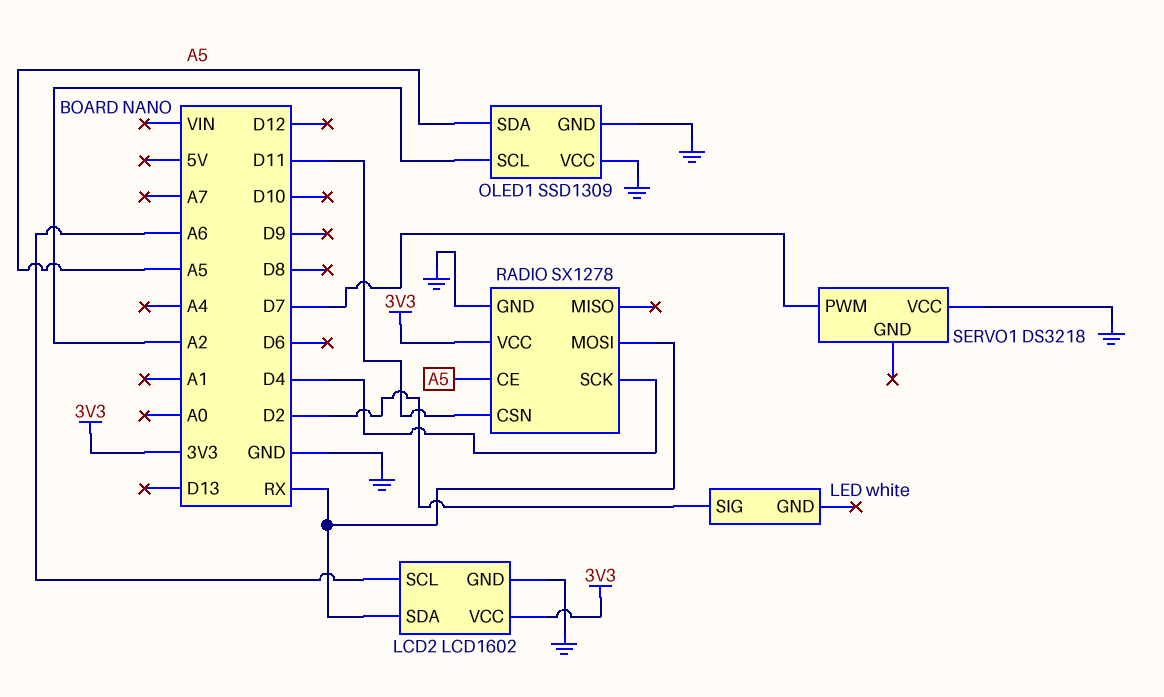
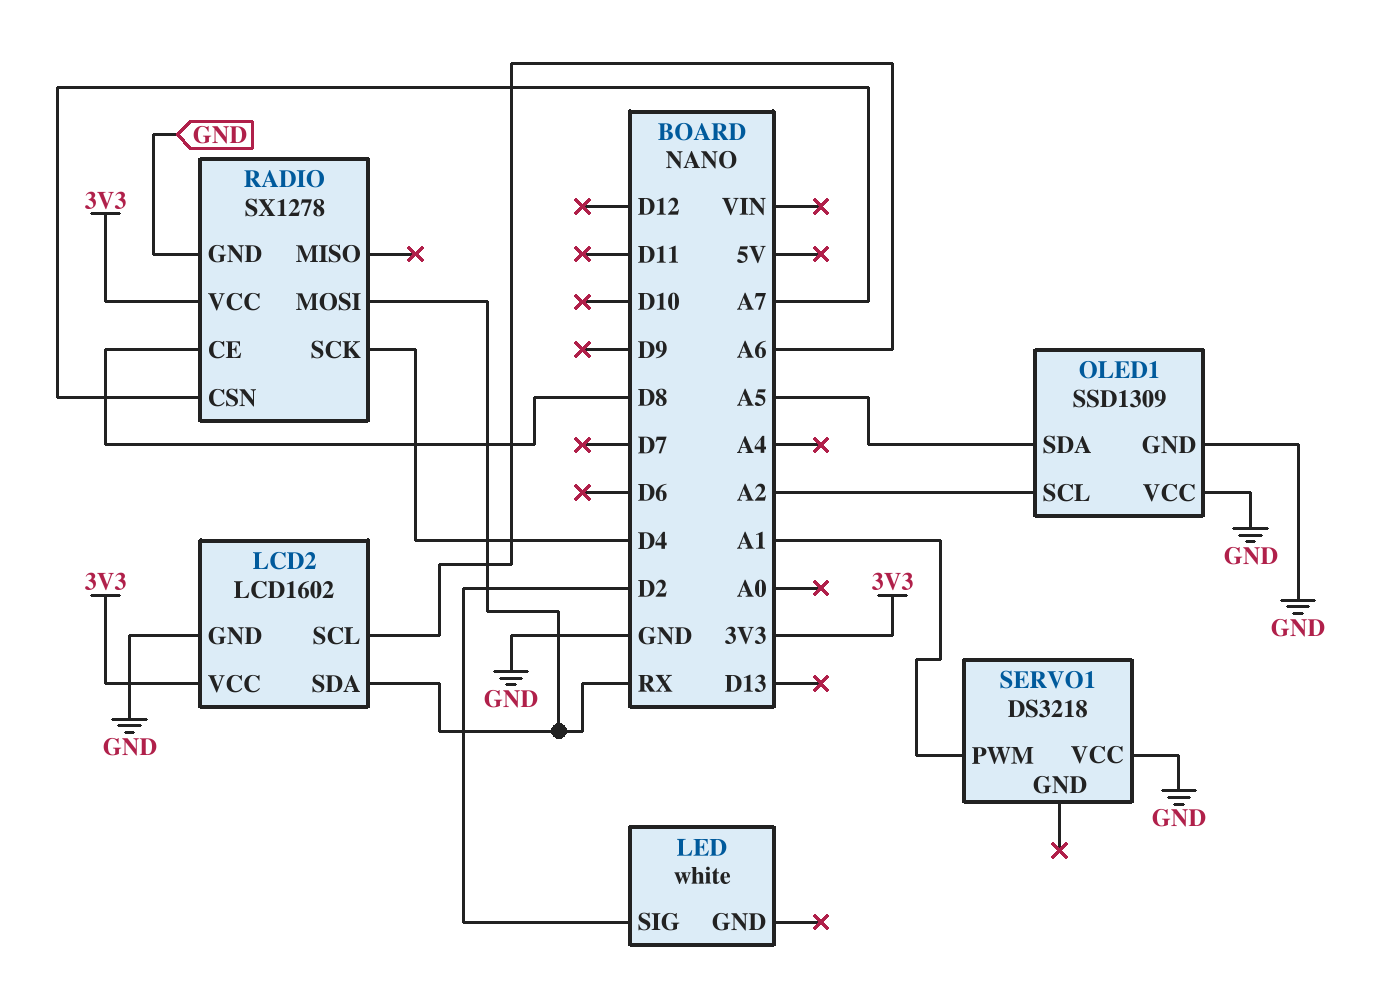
RADIO pin CE: A5 -> D8
RADIO pin CSN: D11 -> A7
SERVO1 pin PWM: D7 -> A1

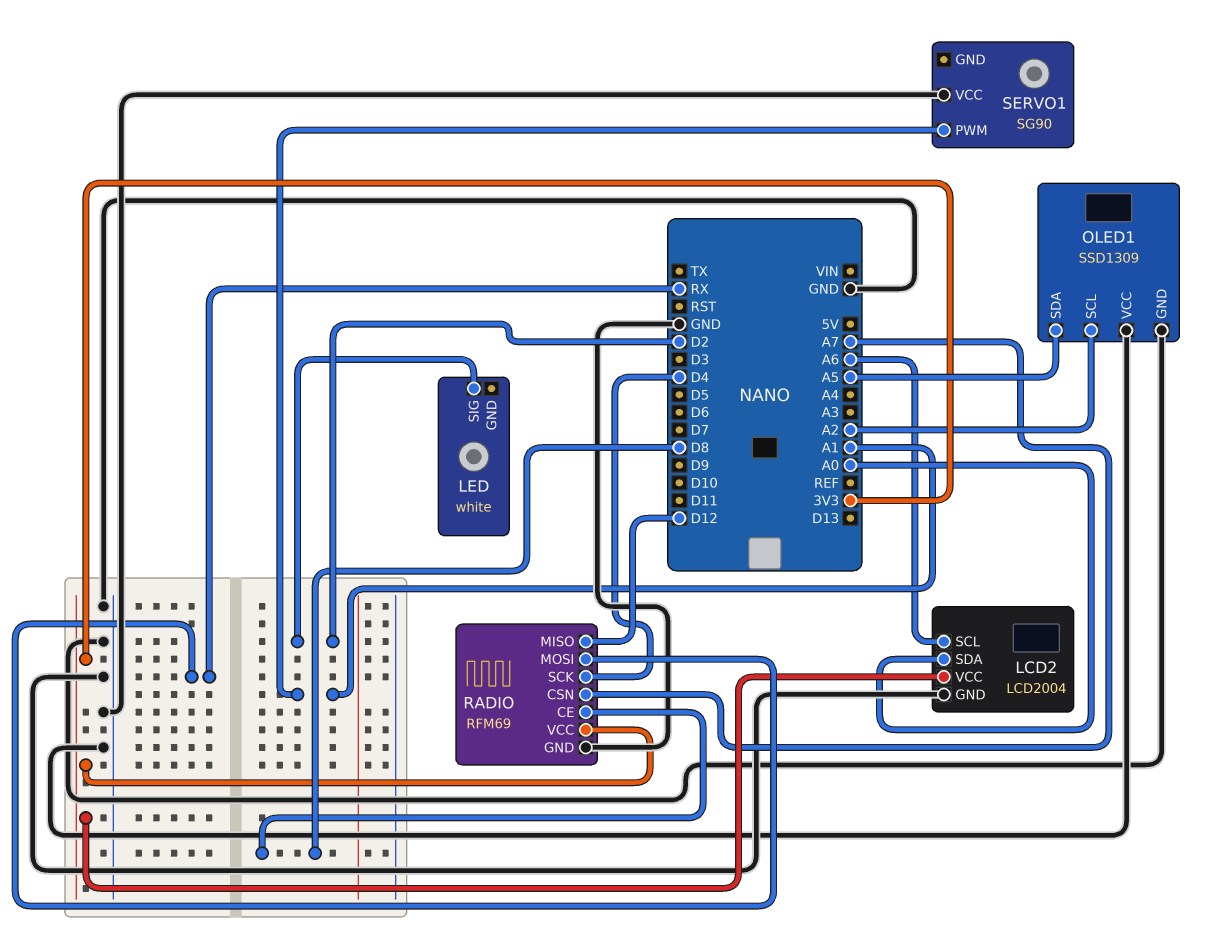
LCD2: LCD1602 -> LCD2004
LCD2 pin SDA: RX -> A0
RADIO: SX1278 -> RFM69
RADIO pin MISO: none -> D12
SERVO1: DS3218 -> SG90

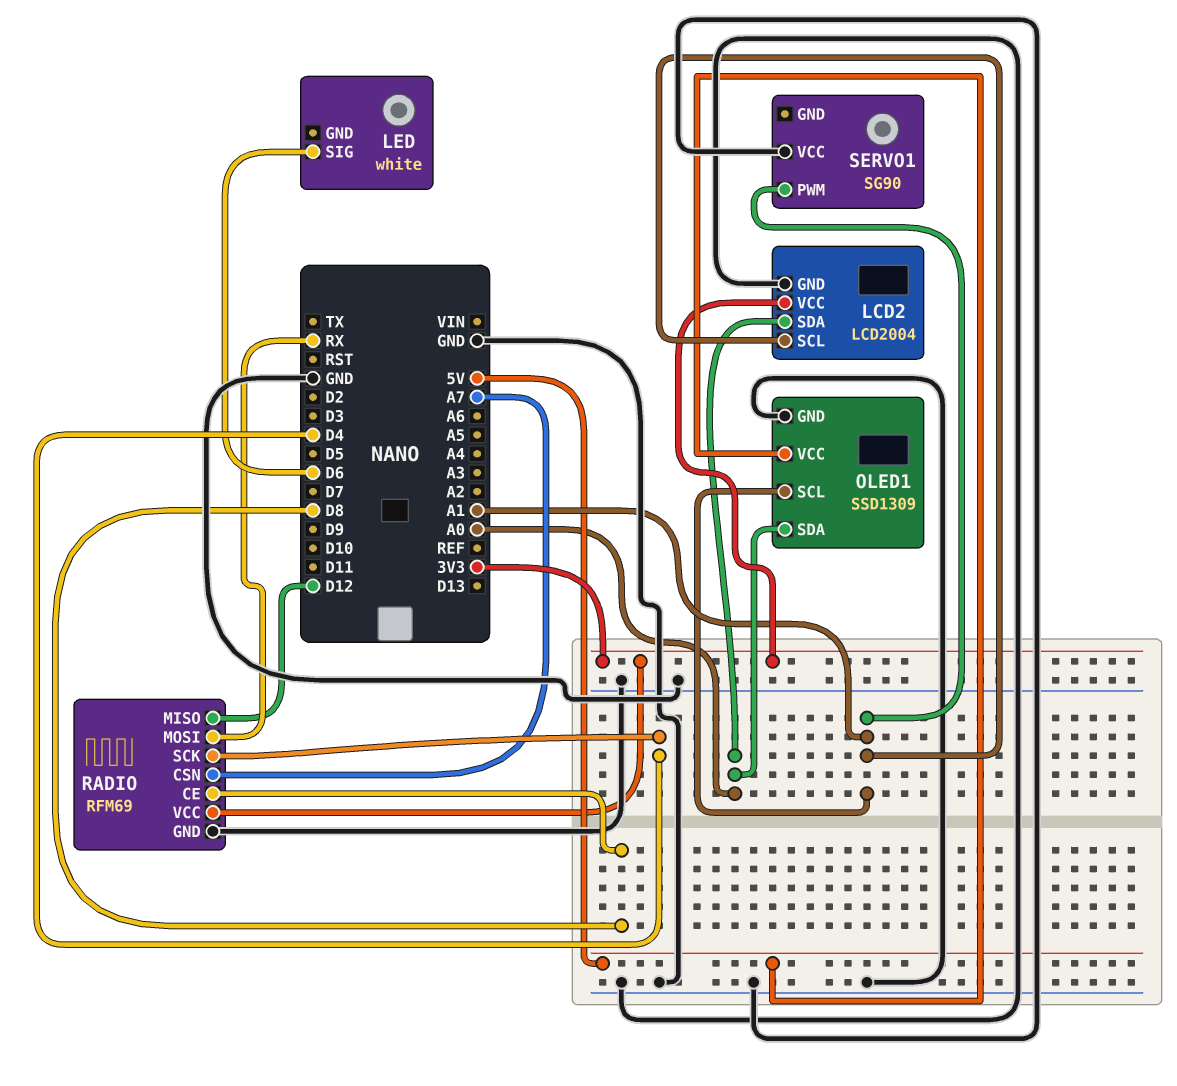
LCD2 pin SCL: A6 -> A1
LED pin SIG: D2 -> D6
OLED1 pin SCL: A2 -> A1
OLED1 pin SDA: A5 -> A0
OLED1 pin VCC: GND -> 5V

